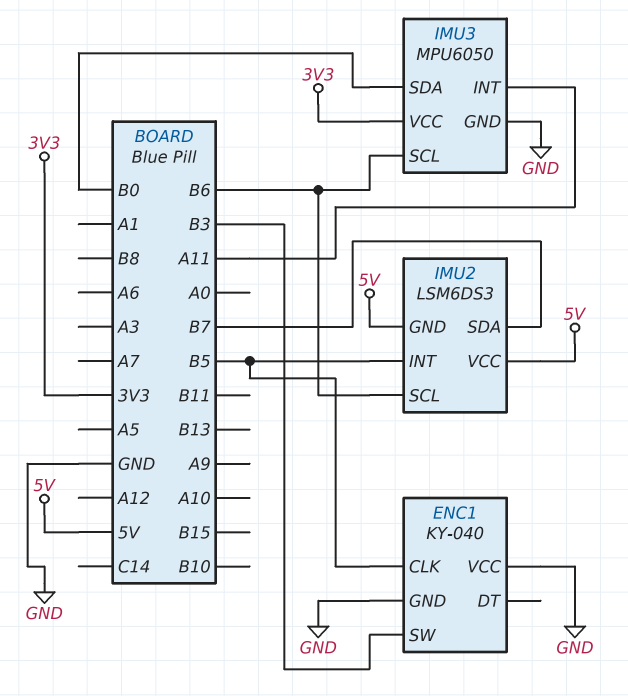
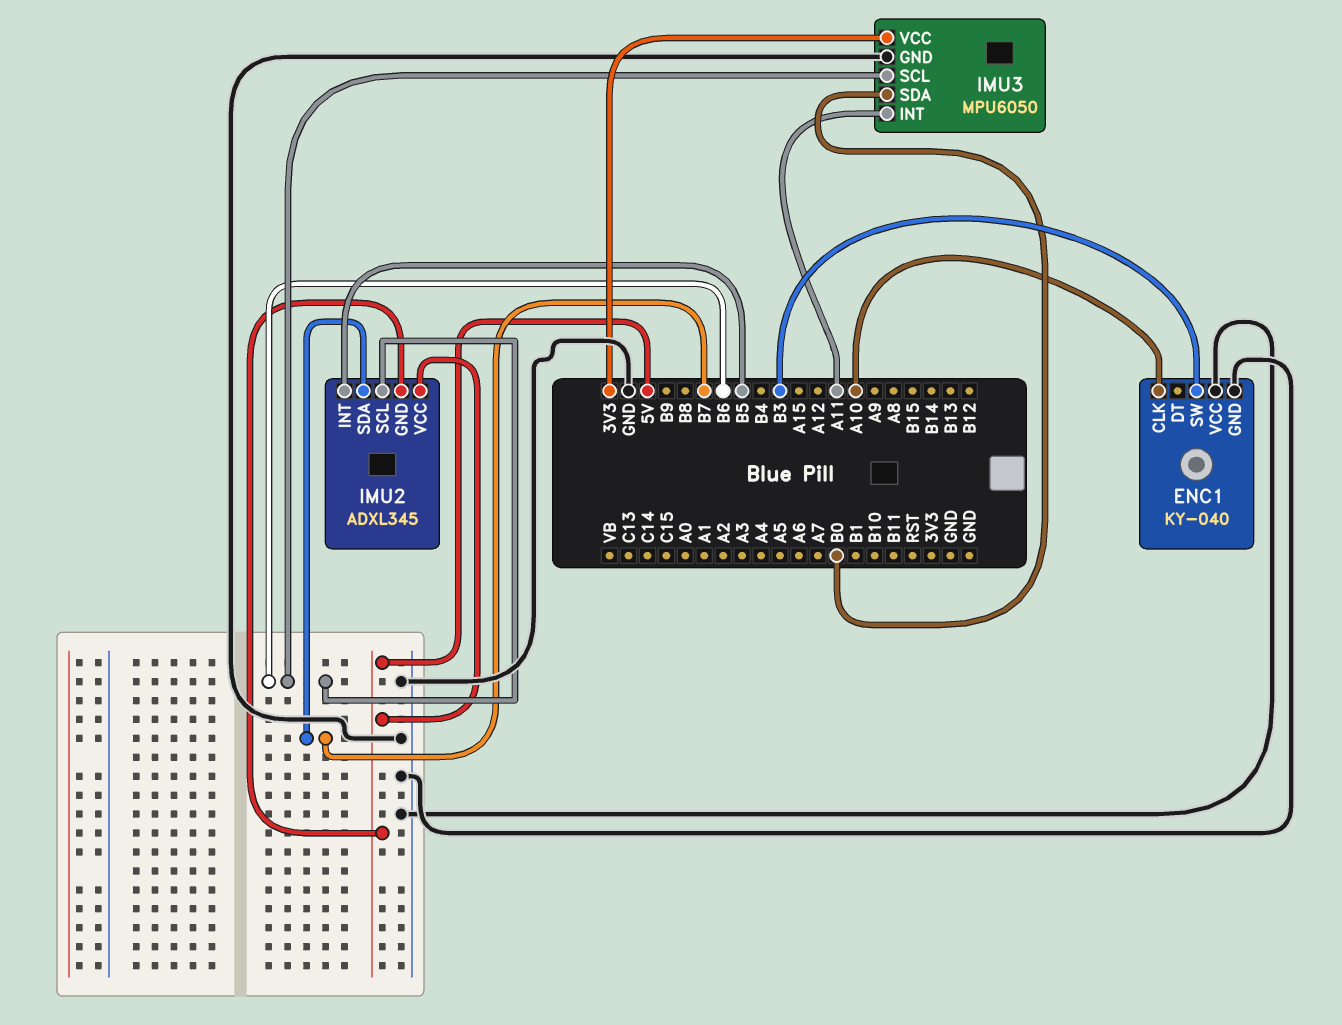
ENC1 pin CLK: B5 -> A10
IMU2: LSM6DS3 -> ADXL345

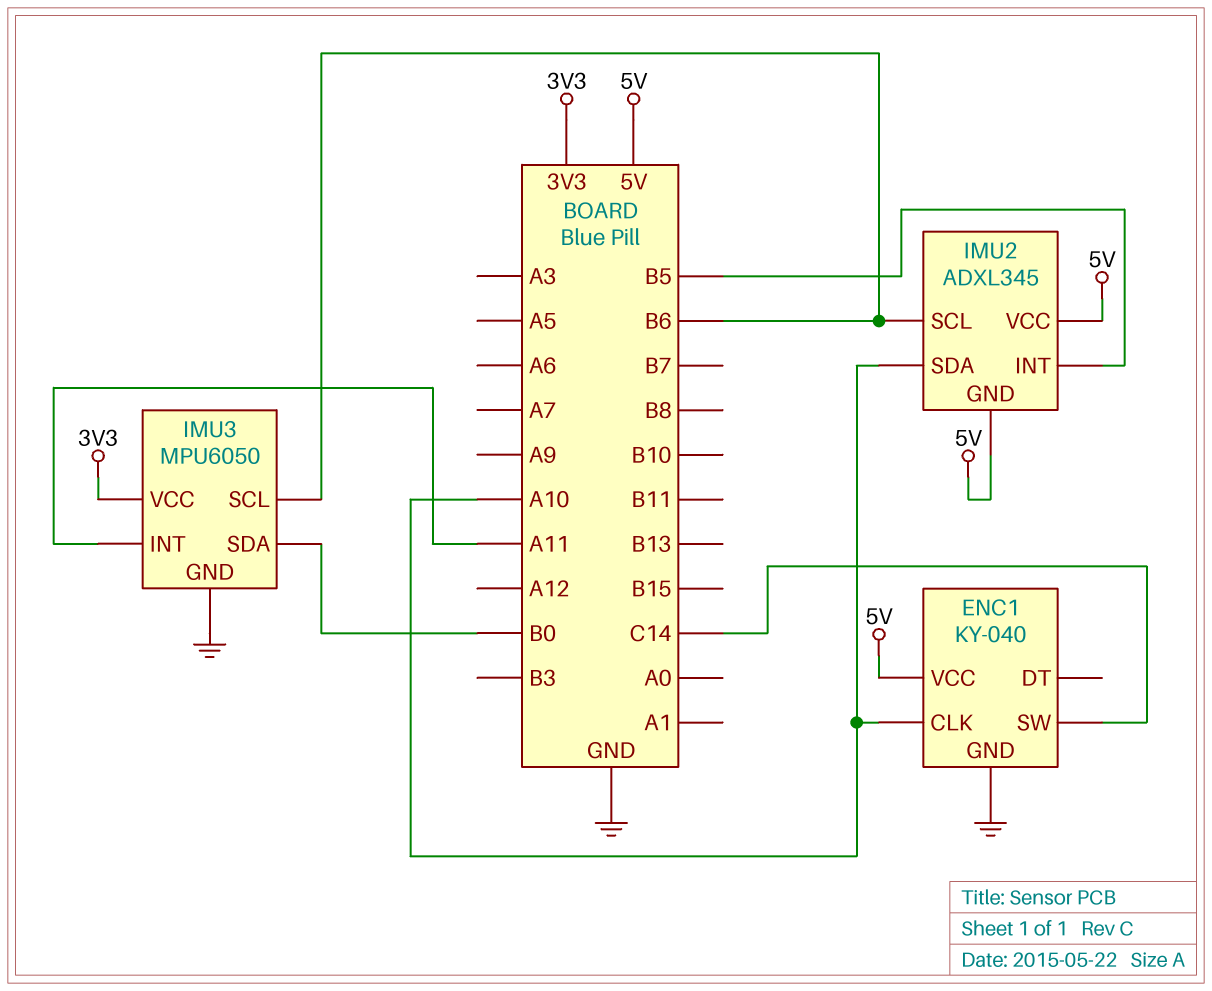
ENC1 pin SW: B3 -> C14
ENC1 pin VCC: GND -> 5V
IMU2 pin SDA: B7 -> A10

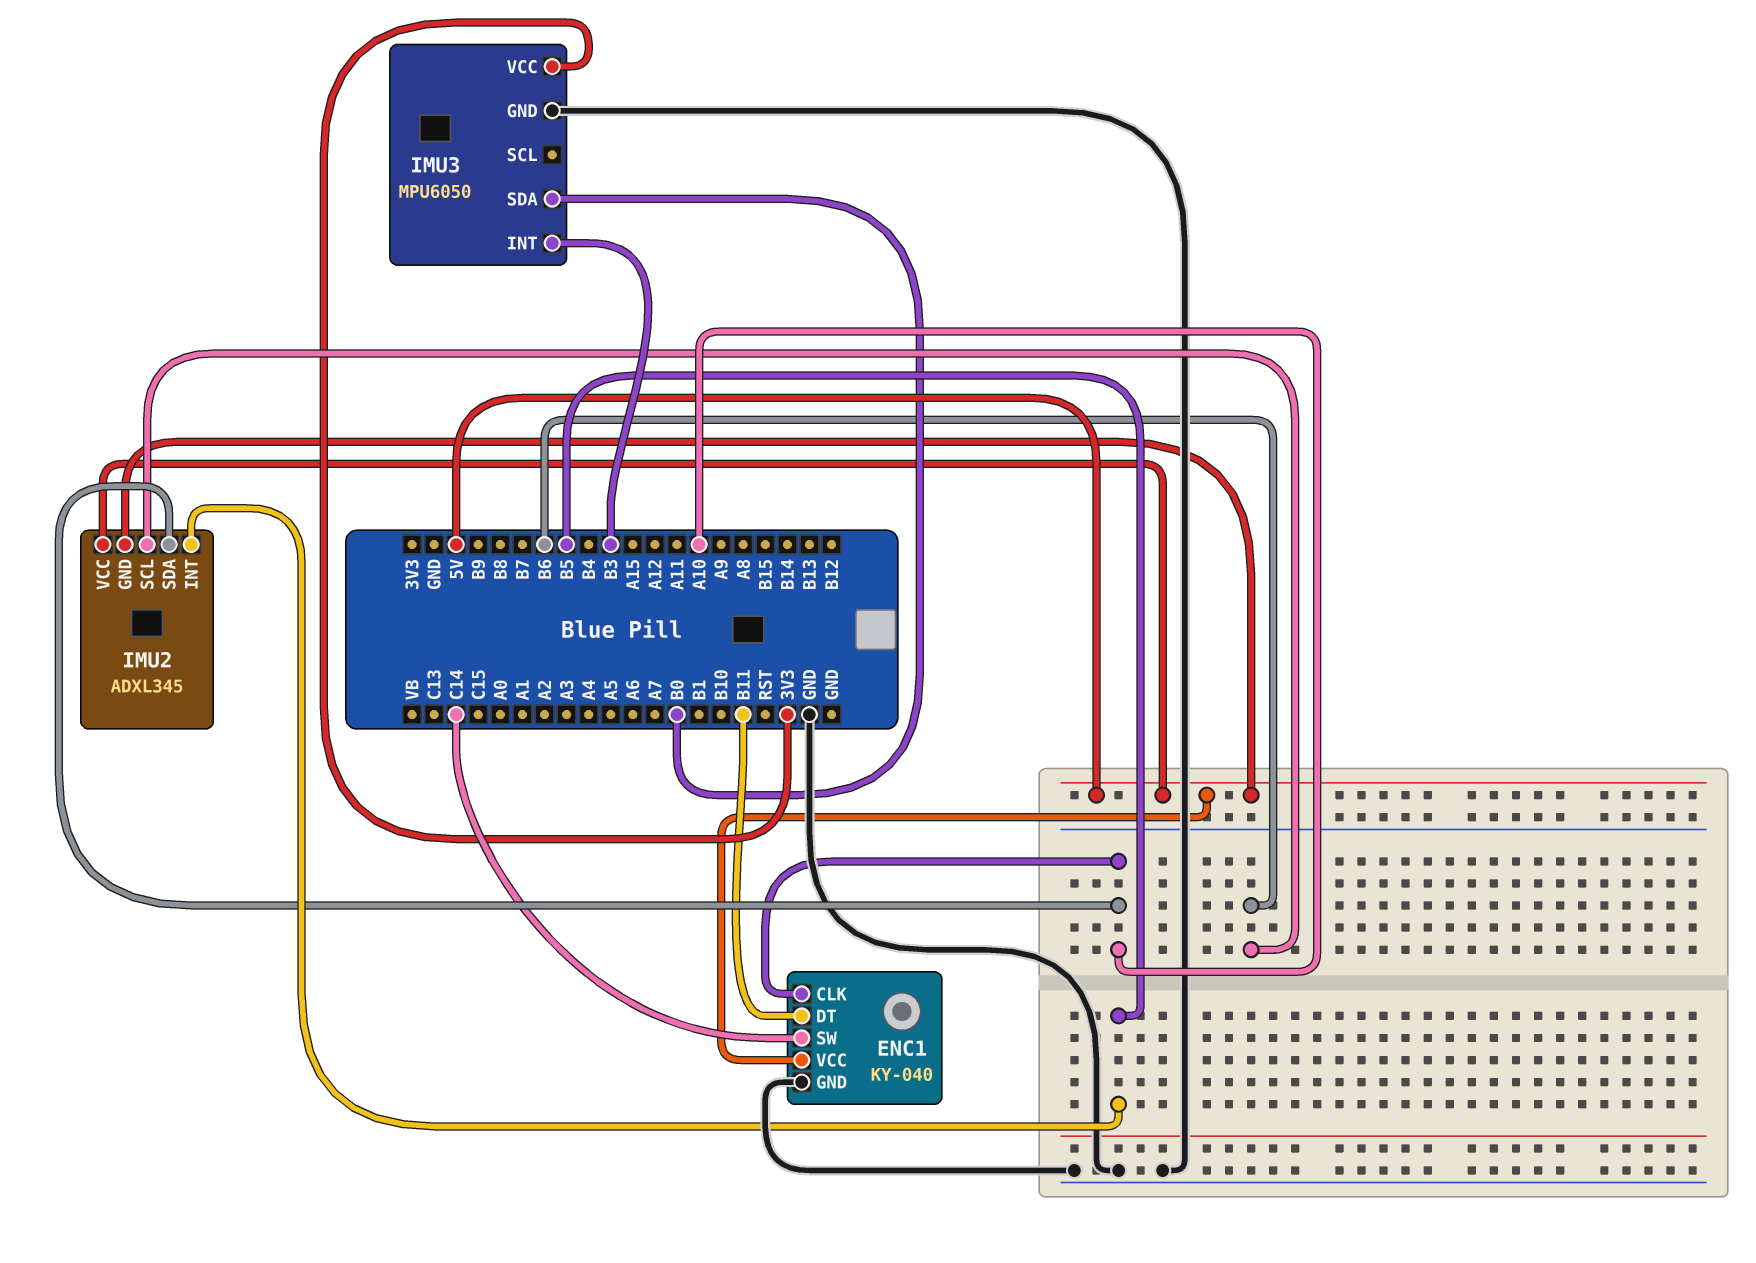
ENC1 pin DT: none -> B11
IMU3 pin INT: A11 -> B3
IMU3 pin SCL: B6 -> none

